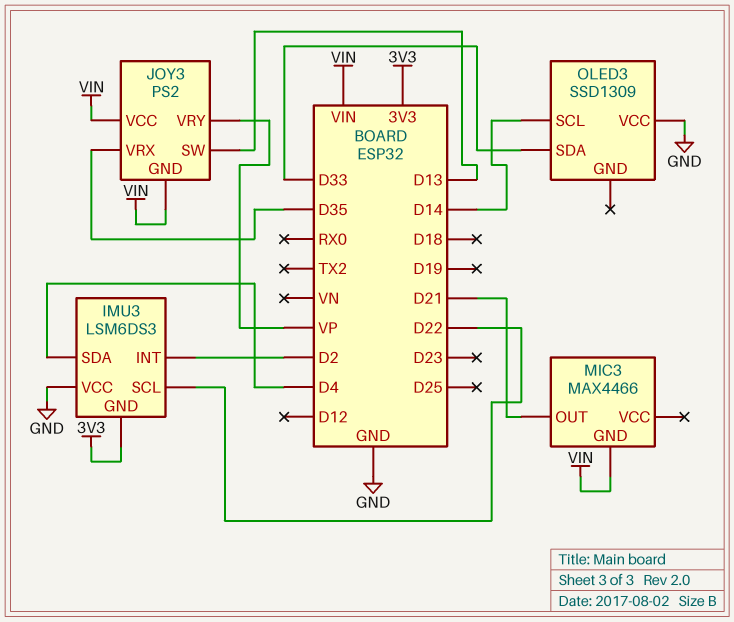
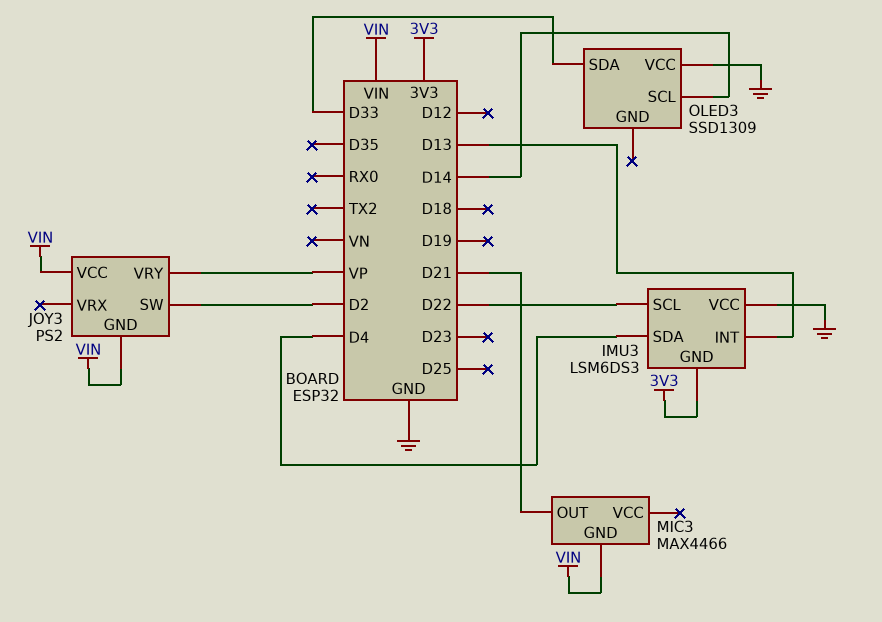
IMU3 pin INT: D2 -> D13
JOY3 pin SW: D13 -> D2
JOY3 pin VRX: D35 -> none

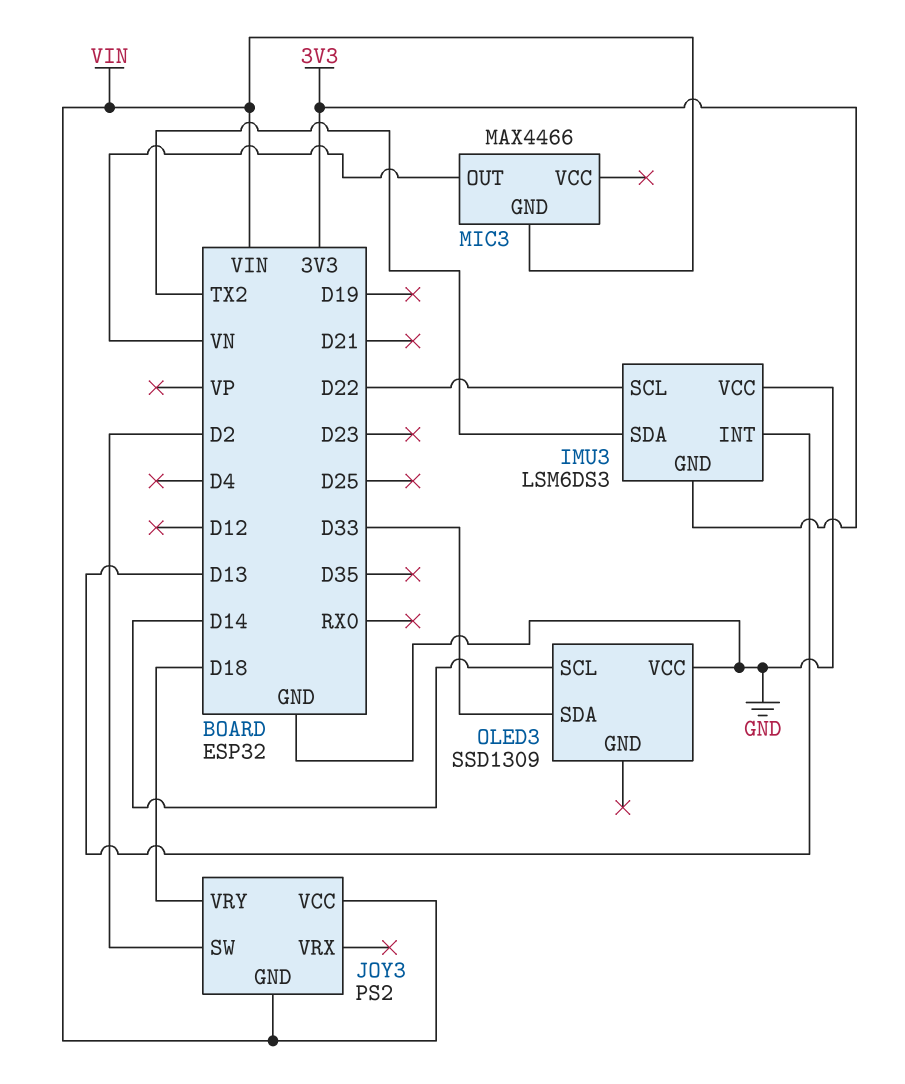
IMU3 pin SDA: D4 -> TX2
JOY3 pin VRY: VP -> D18
MIC3 pin OUT: D21 -> VN

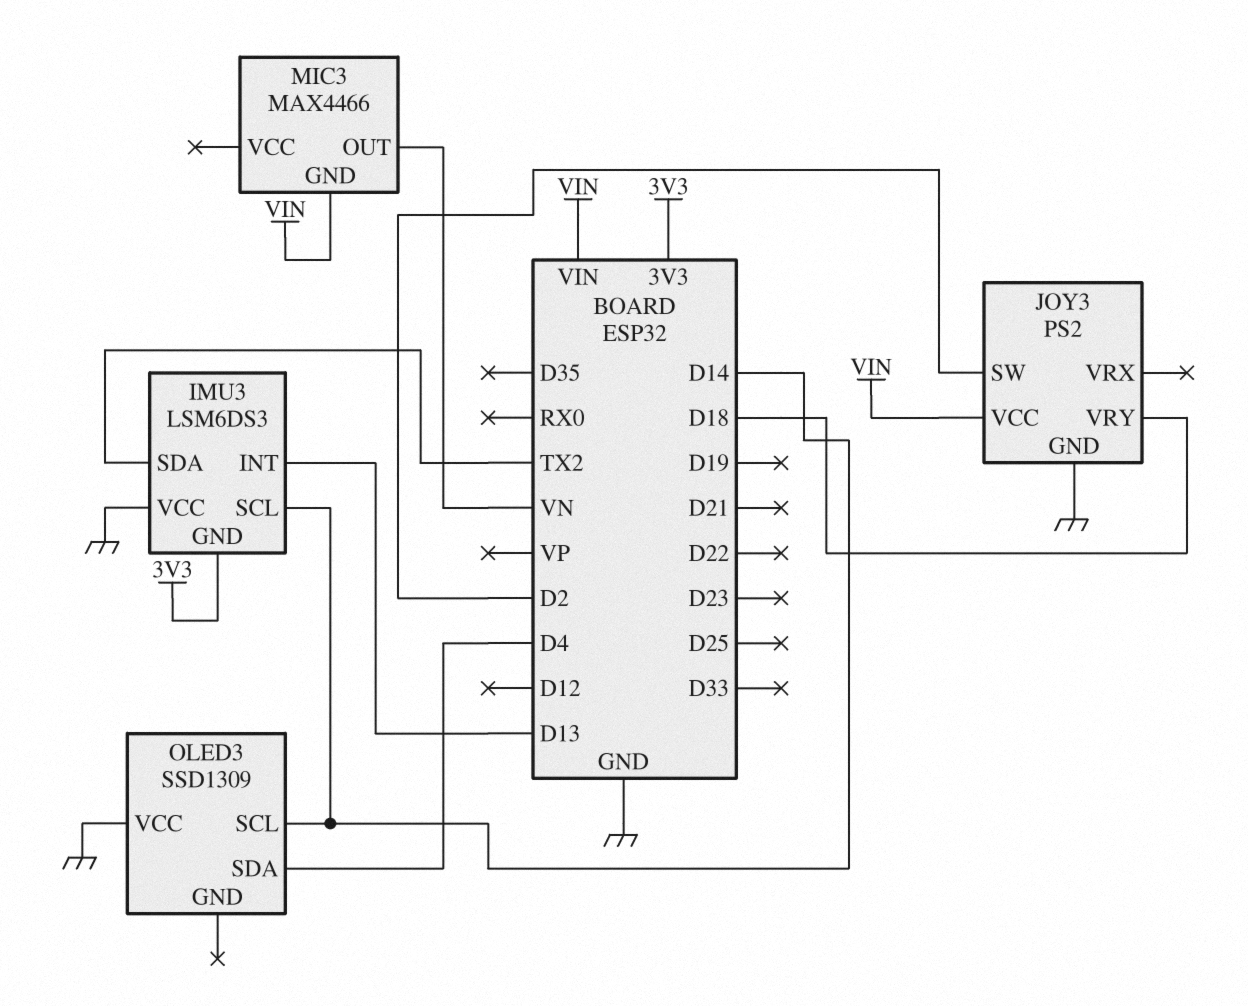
IMU3 pin SCL: D22 -> D14
JOY3 pin GND: VIN -> GND
OLED3 pin SDA: D33 -> D4

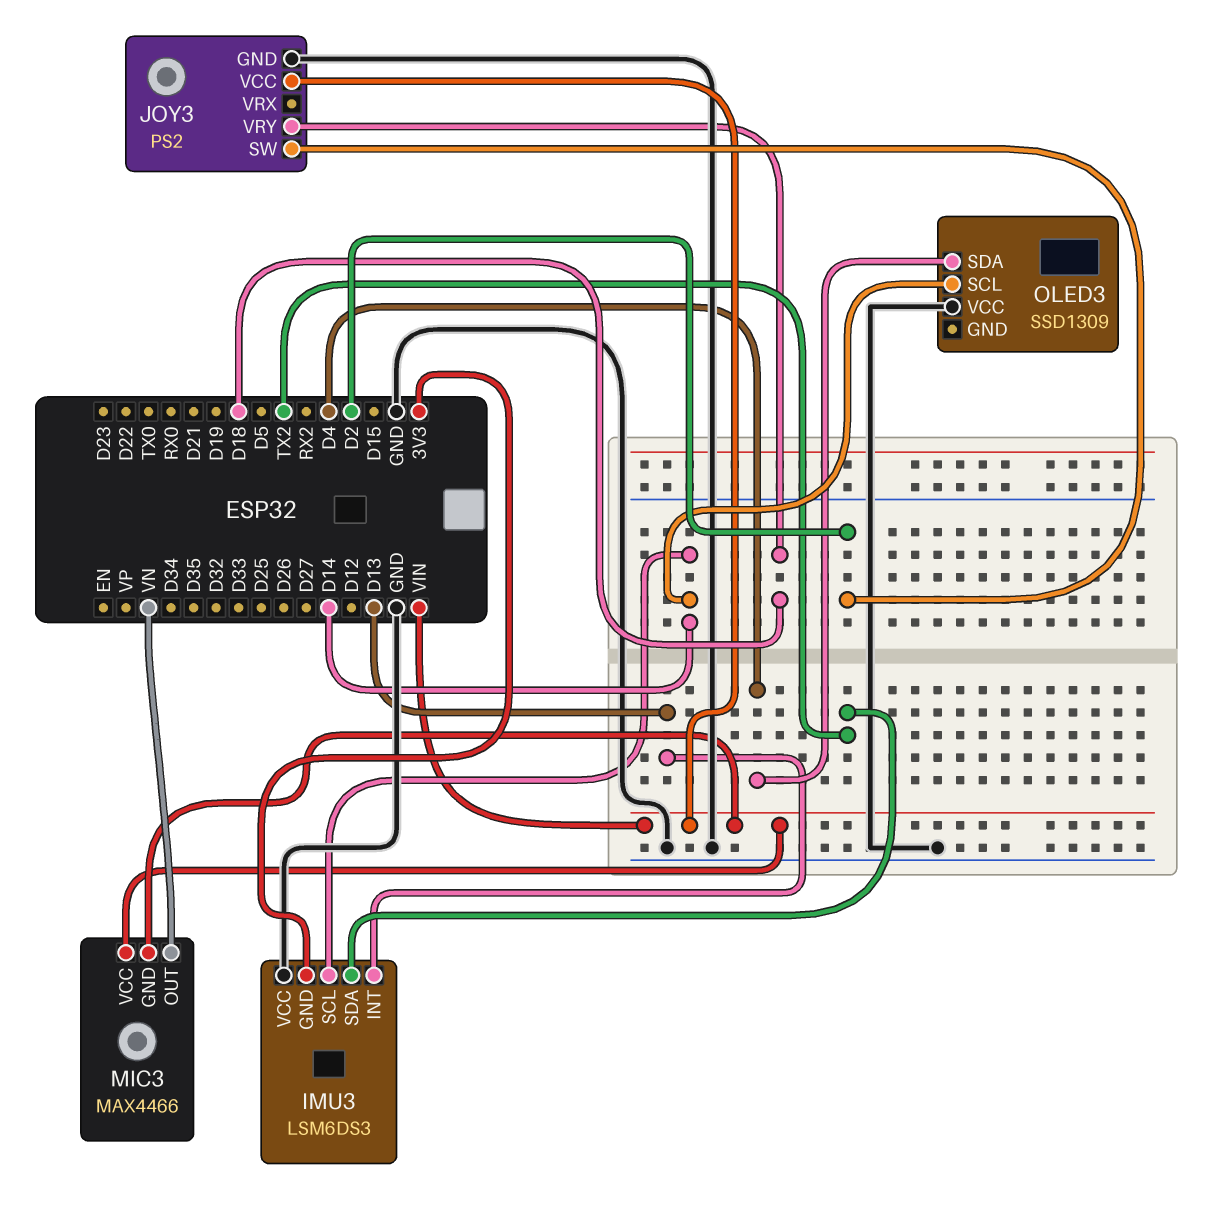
MIC3 pin VCC: none -> VIN

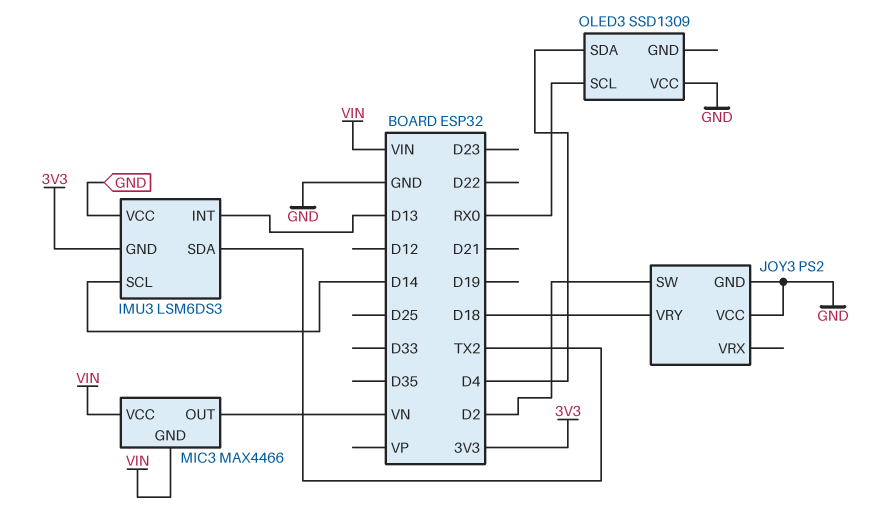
JOY3 pin VCC: VIN -> GND
OLED3 pin SCL: D14 -> RX0

